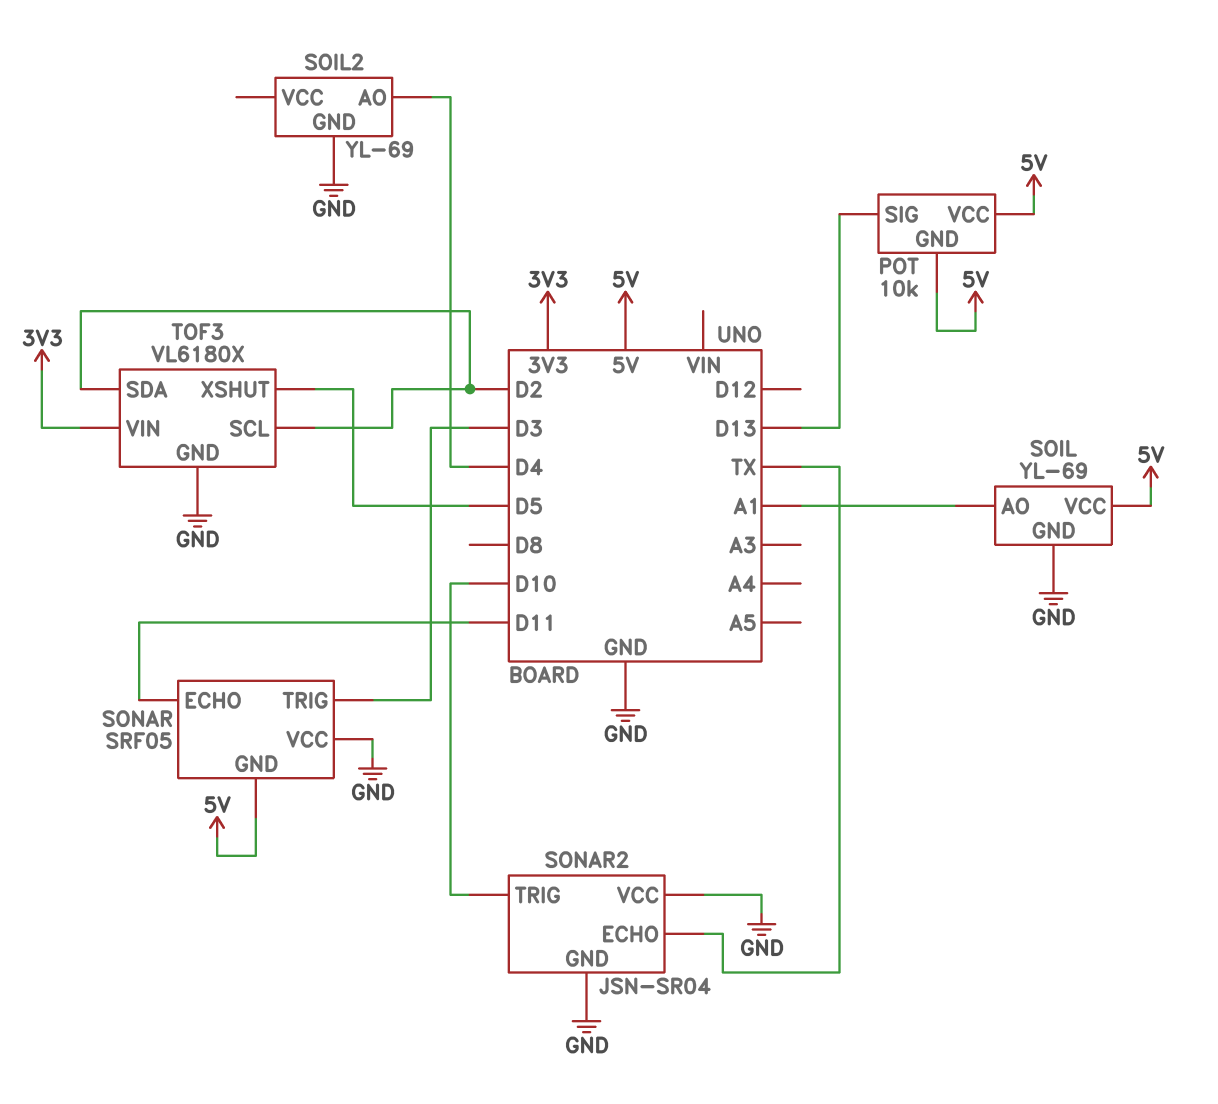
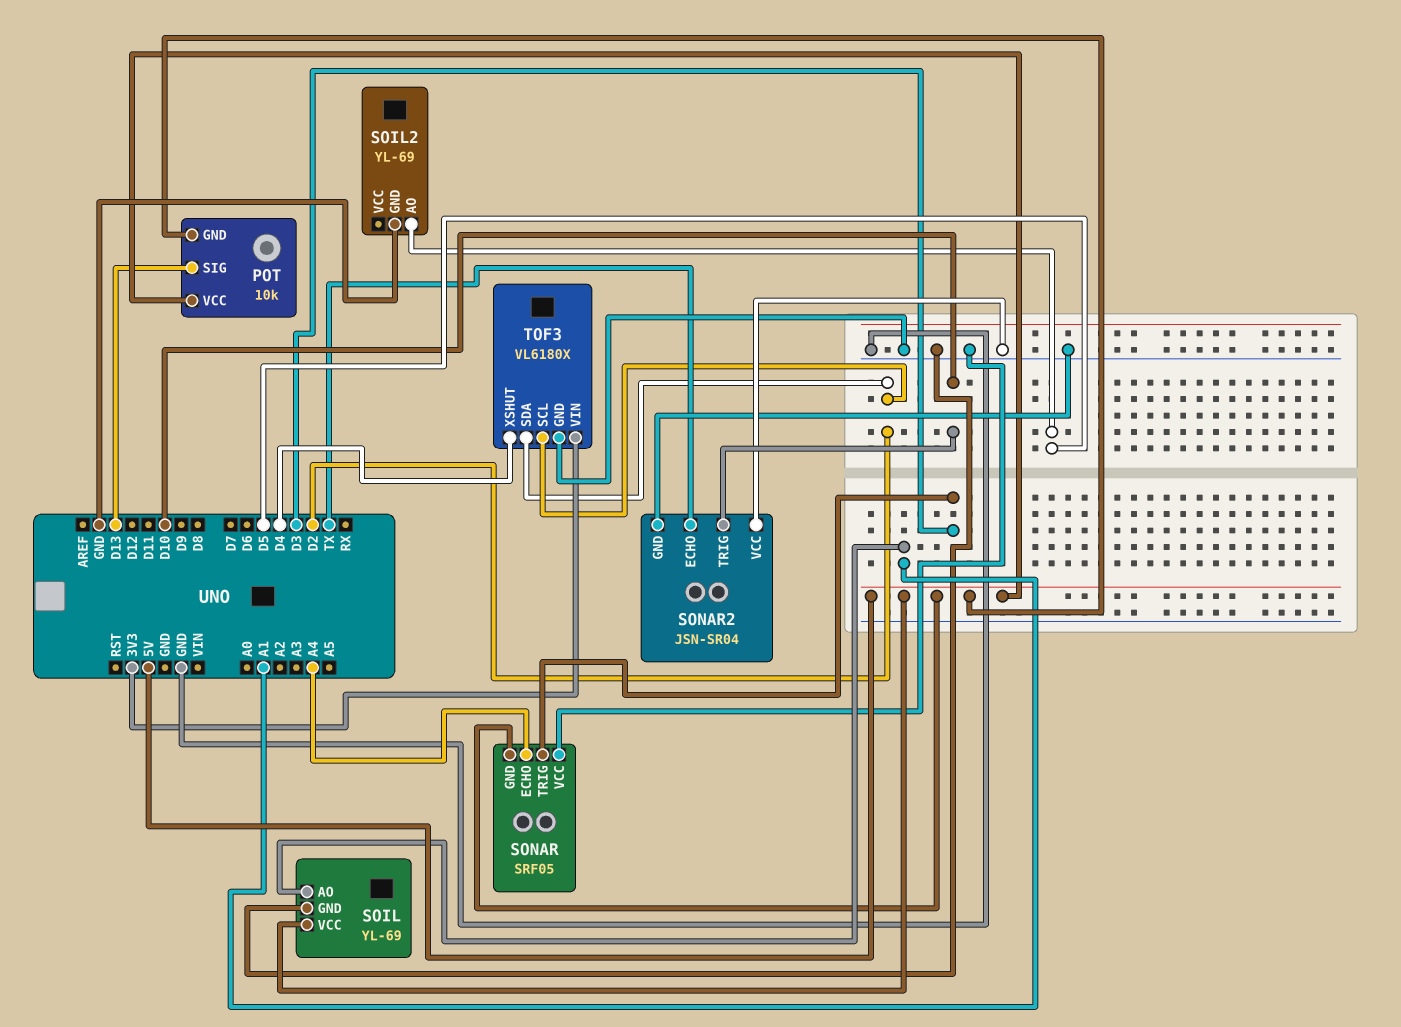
SOIL2 pin AO: D4 -> D5
SONAR pin ECHO: D11 -> A4
TOF3 pin XSHUT: D5 -> D4

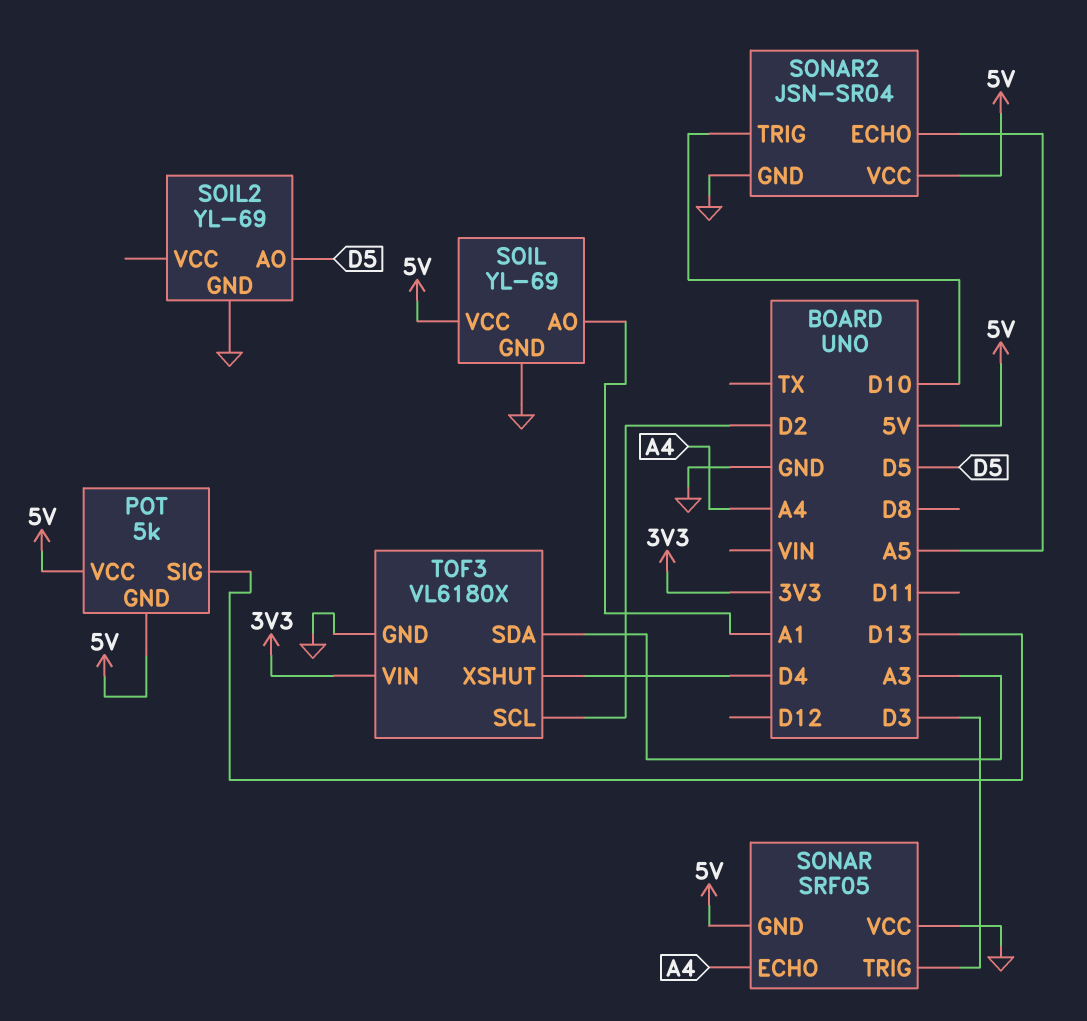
POT: 10k -> 5k
SONAR2 pin ECHO: TX -> A5
SONAR2 pin VCC: GND -> 5V
TOF3 pin SDA: D2 -> A3

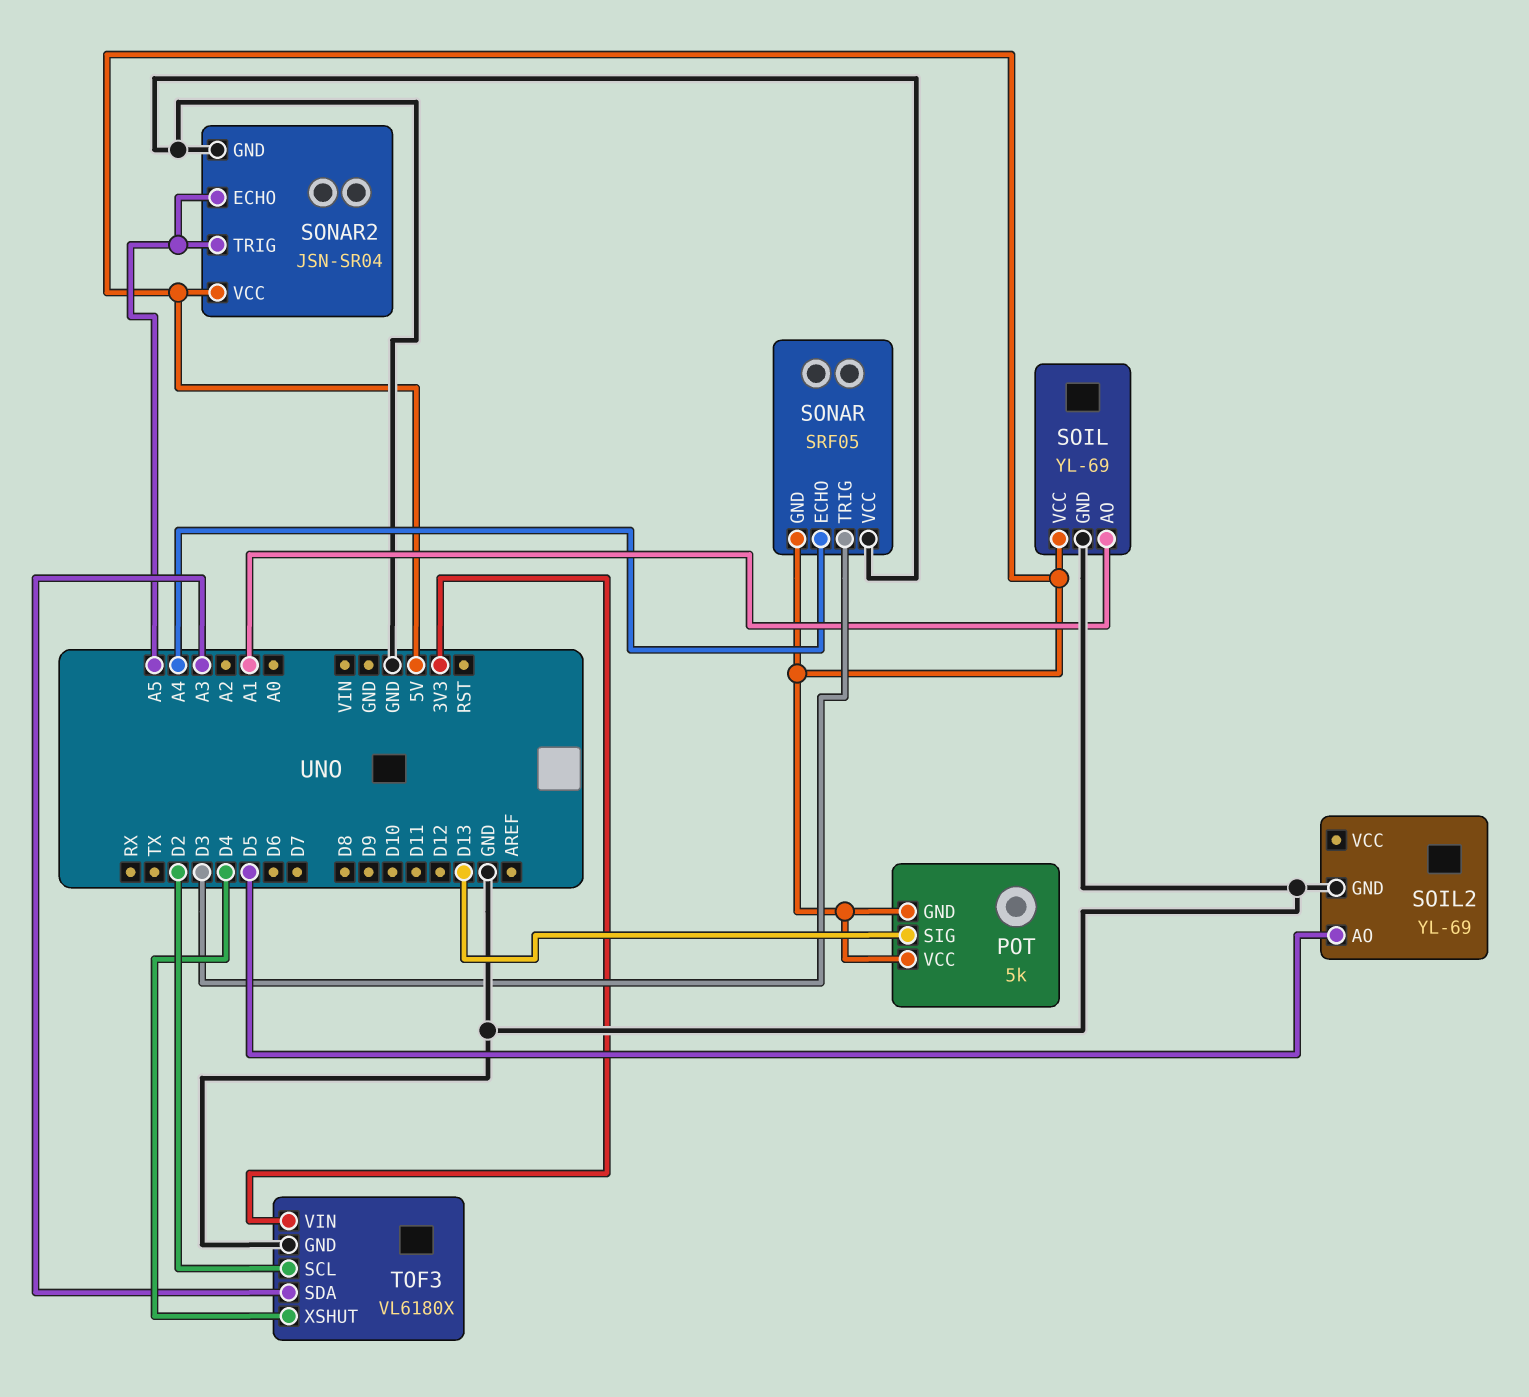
SONAR2 pin TRIG: D10 -> A5

